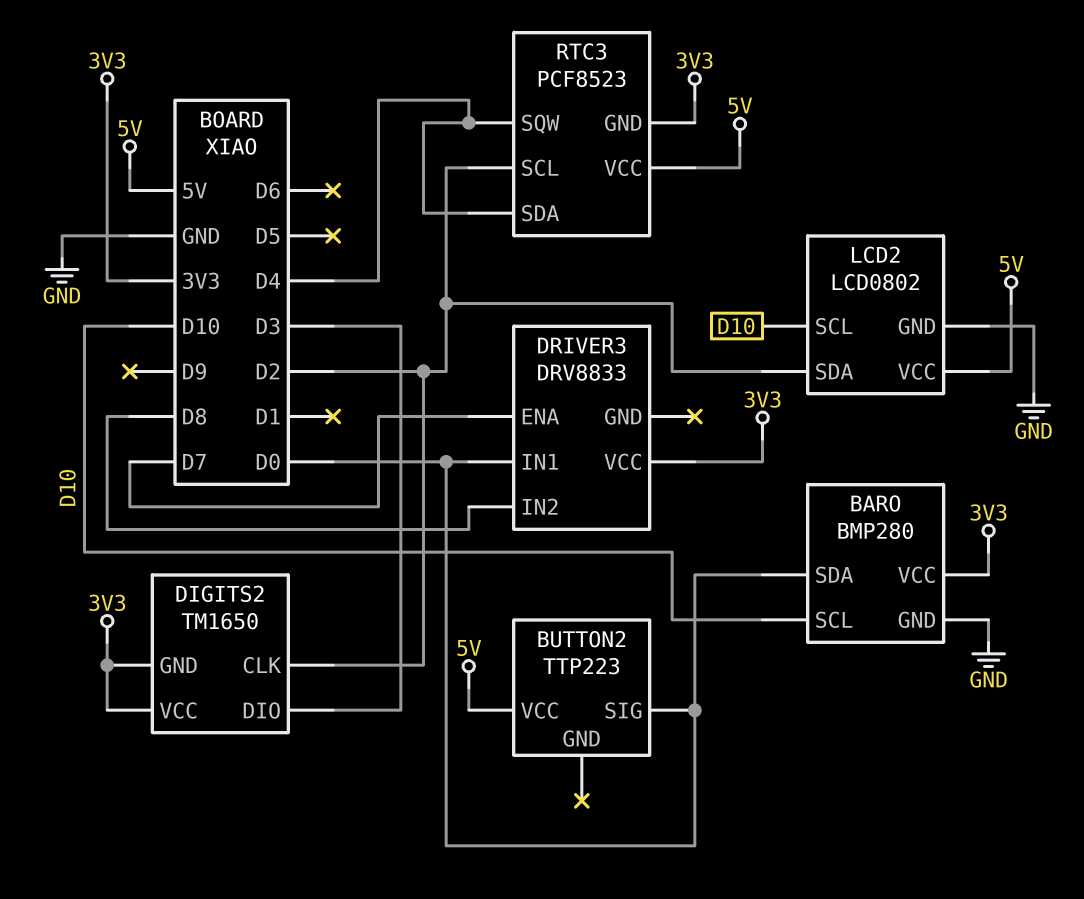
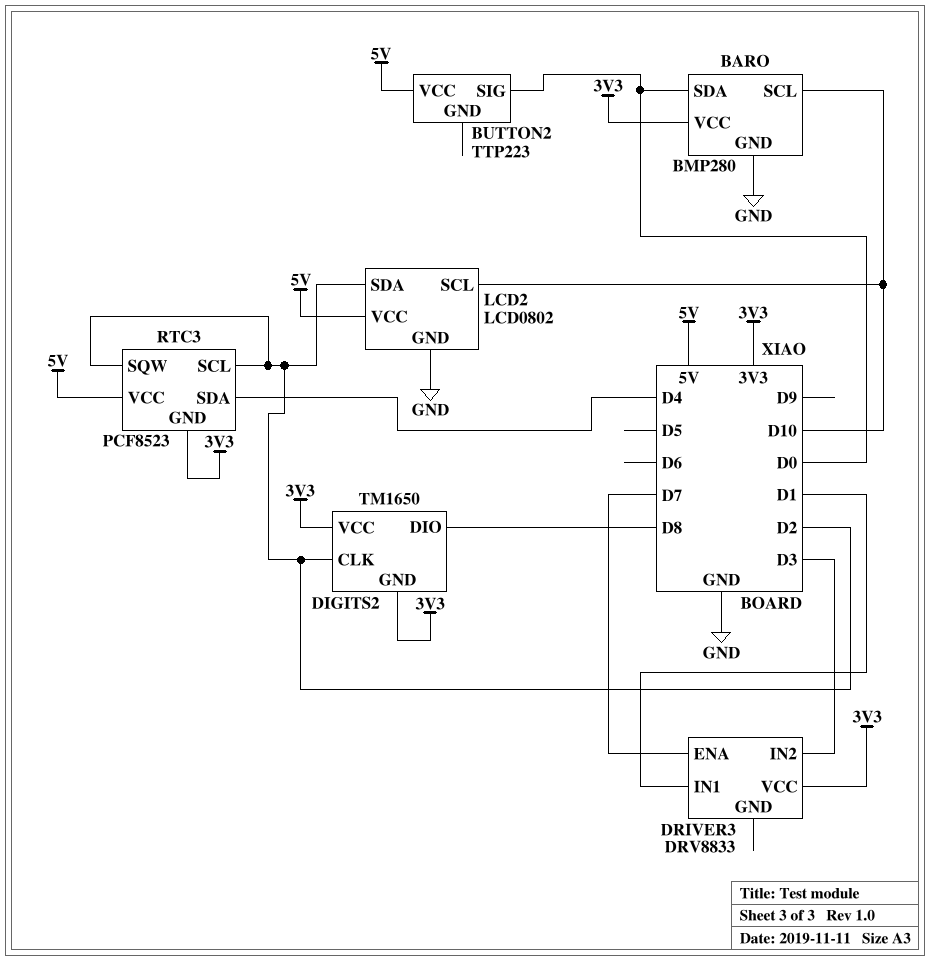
DIGITS2 pin DIO: D3 -> D8
DRIVER3 pin IN1: D0 -> D1
DRIVER3 pin IN2: D8 -> D3
RTC3 pin SQW: D4 -> D2

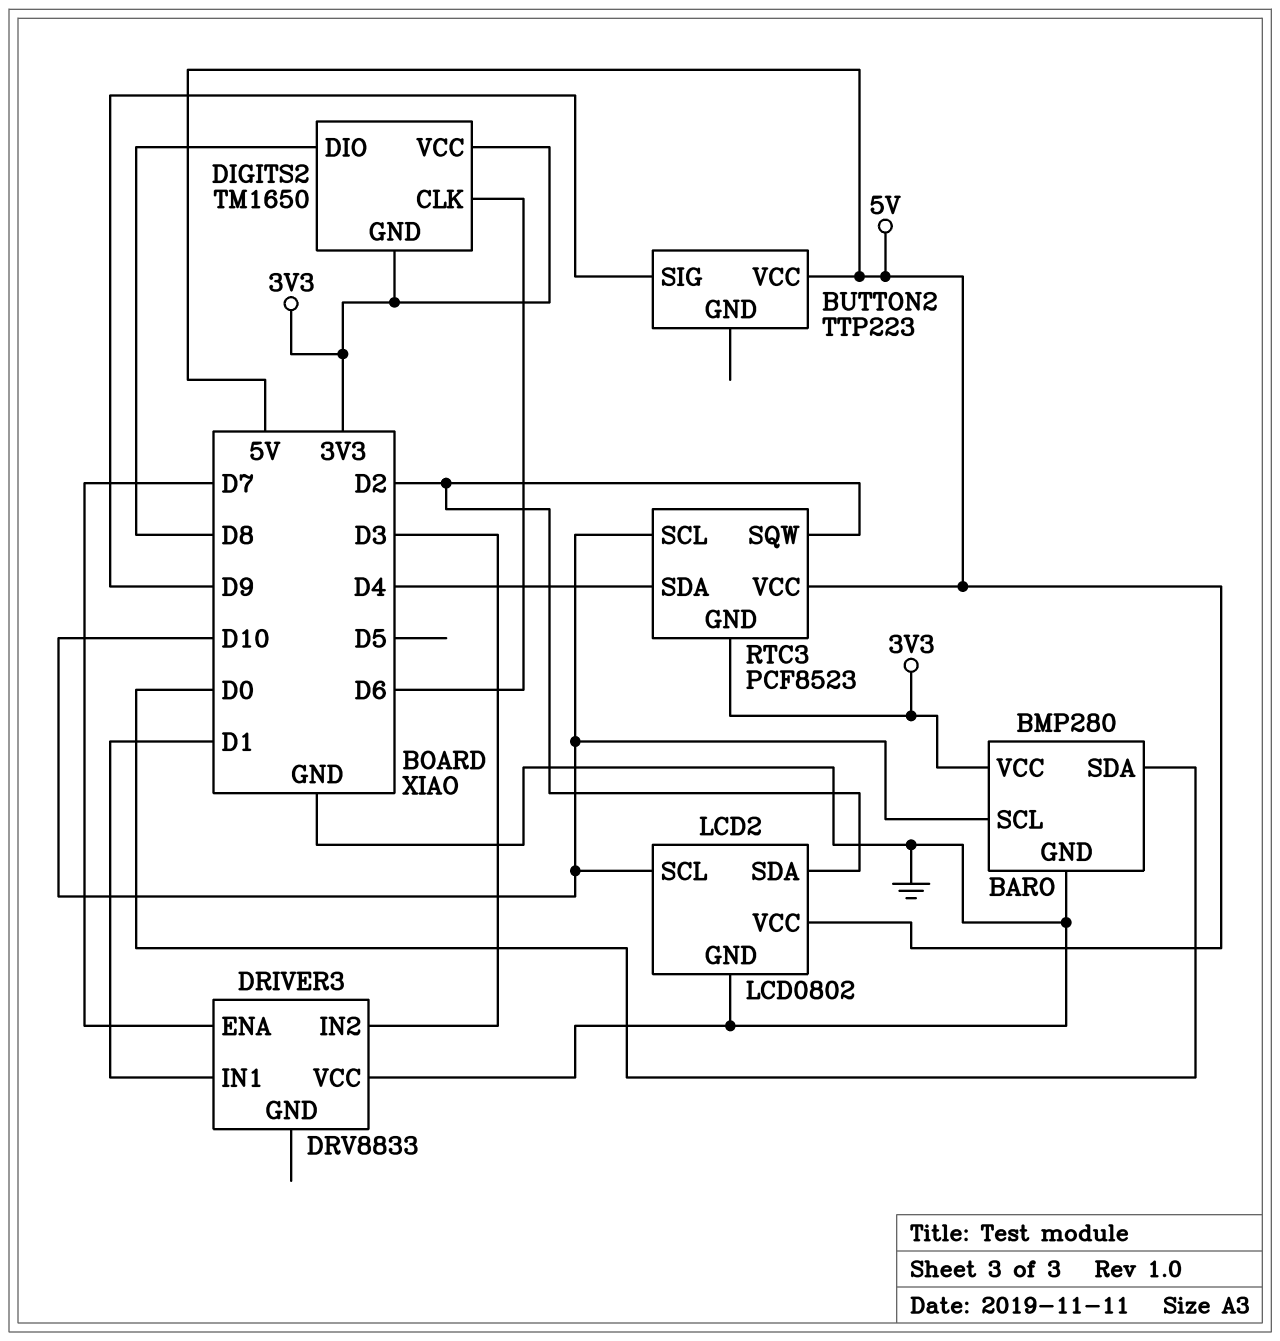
BUTTON2 pin SIG: D0 -> D9
DIGITS2 pin CLK: D2 -> D6
DRIVER3 pin VCC: 3V3 -> GND
RTC3 pin SCL: D2 -> D10

